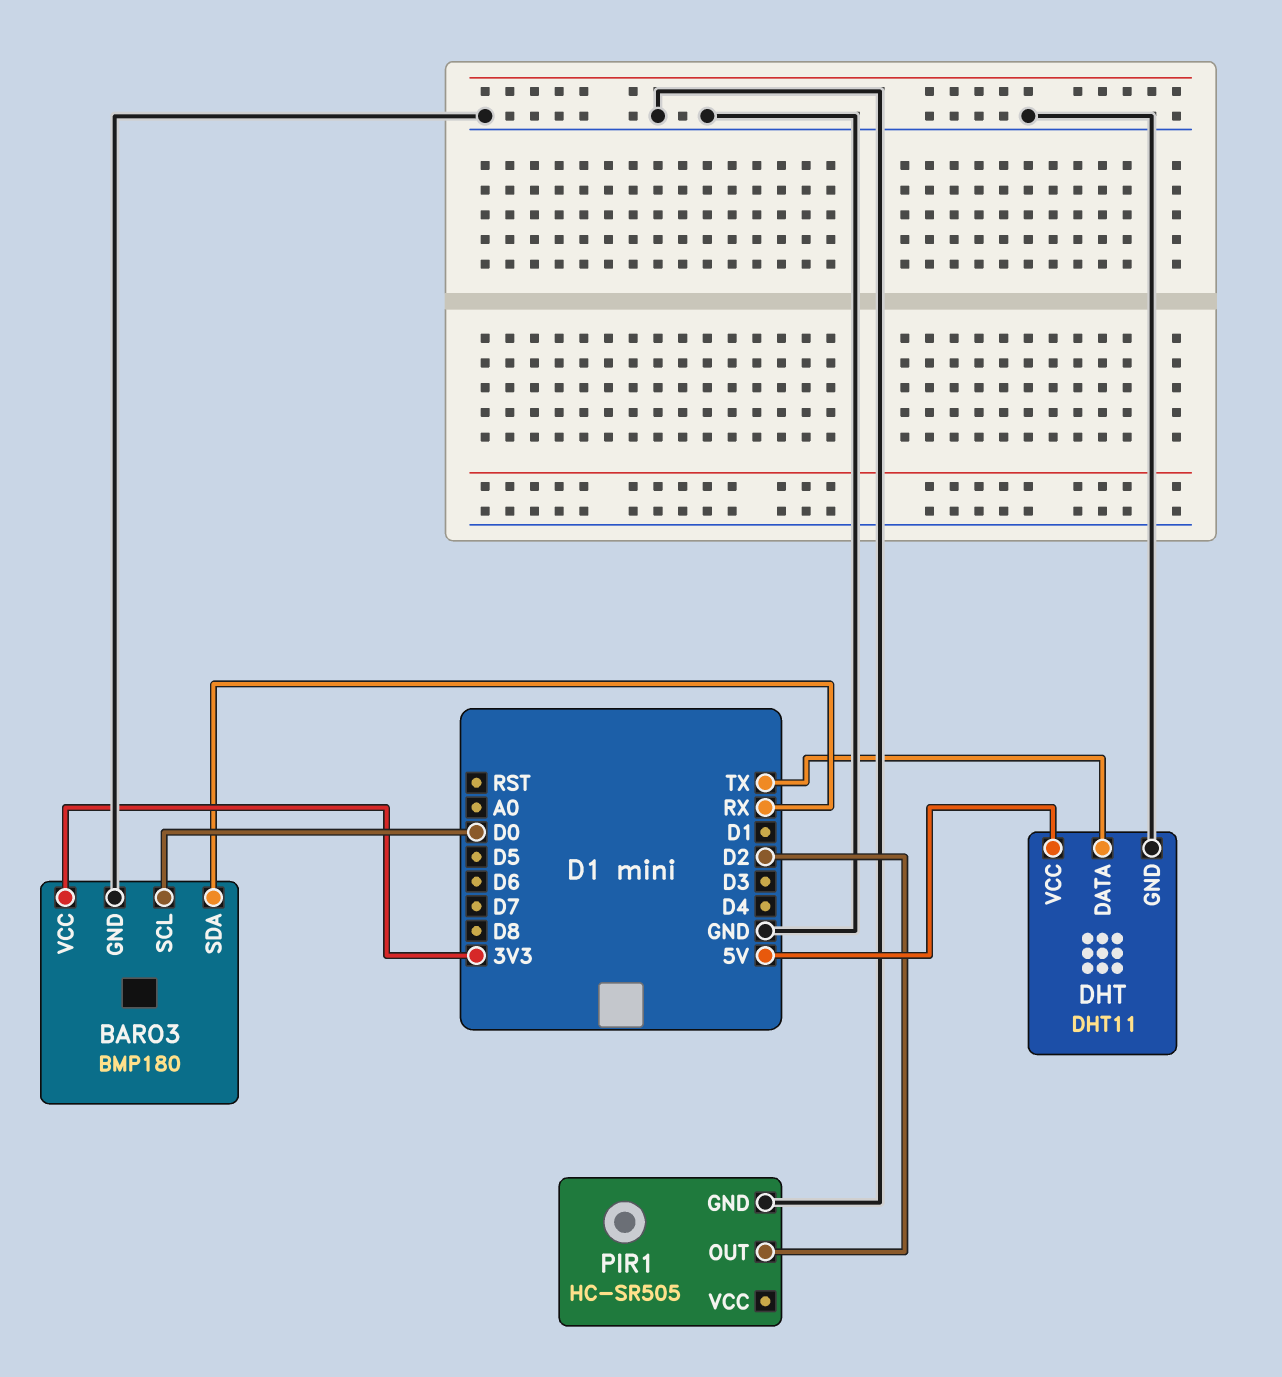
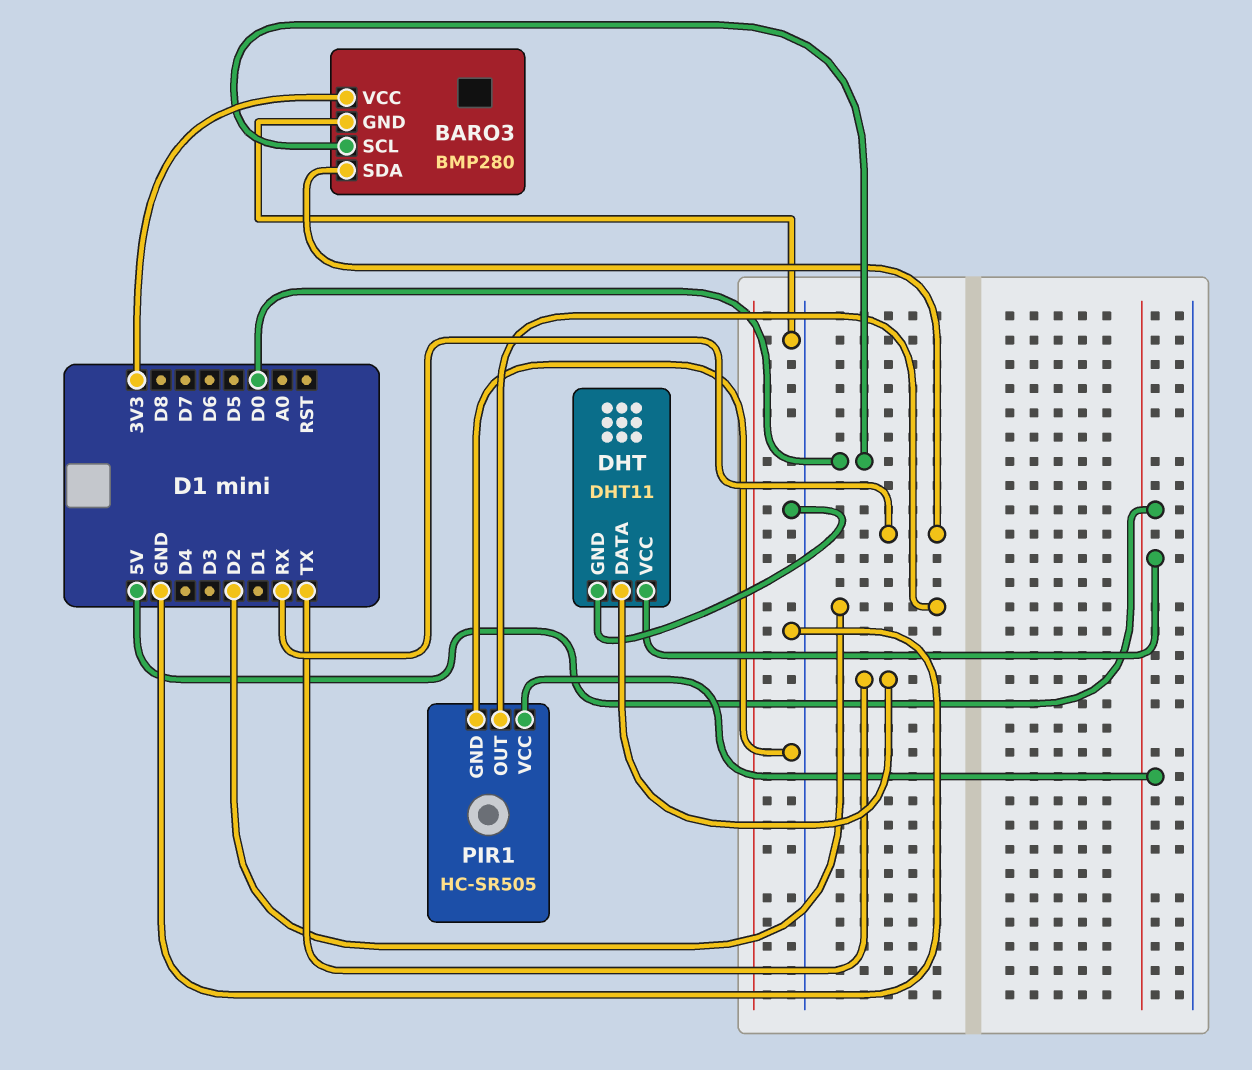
BARO3: BMP180 -> BMP280
PIR1 pin VCC: none -> 5V

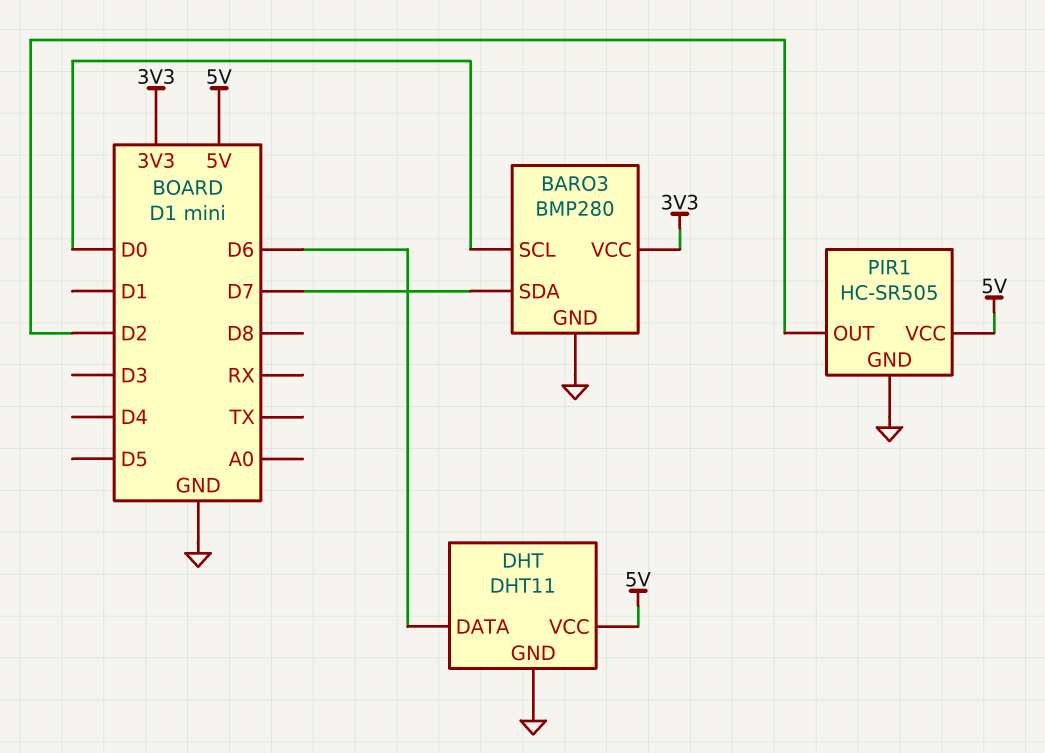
BARO3 pin SDA: RX -> D7
DHT pin DATA: TX -> D6

